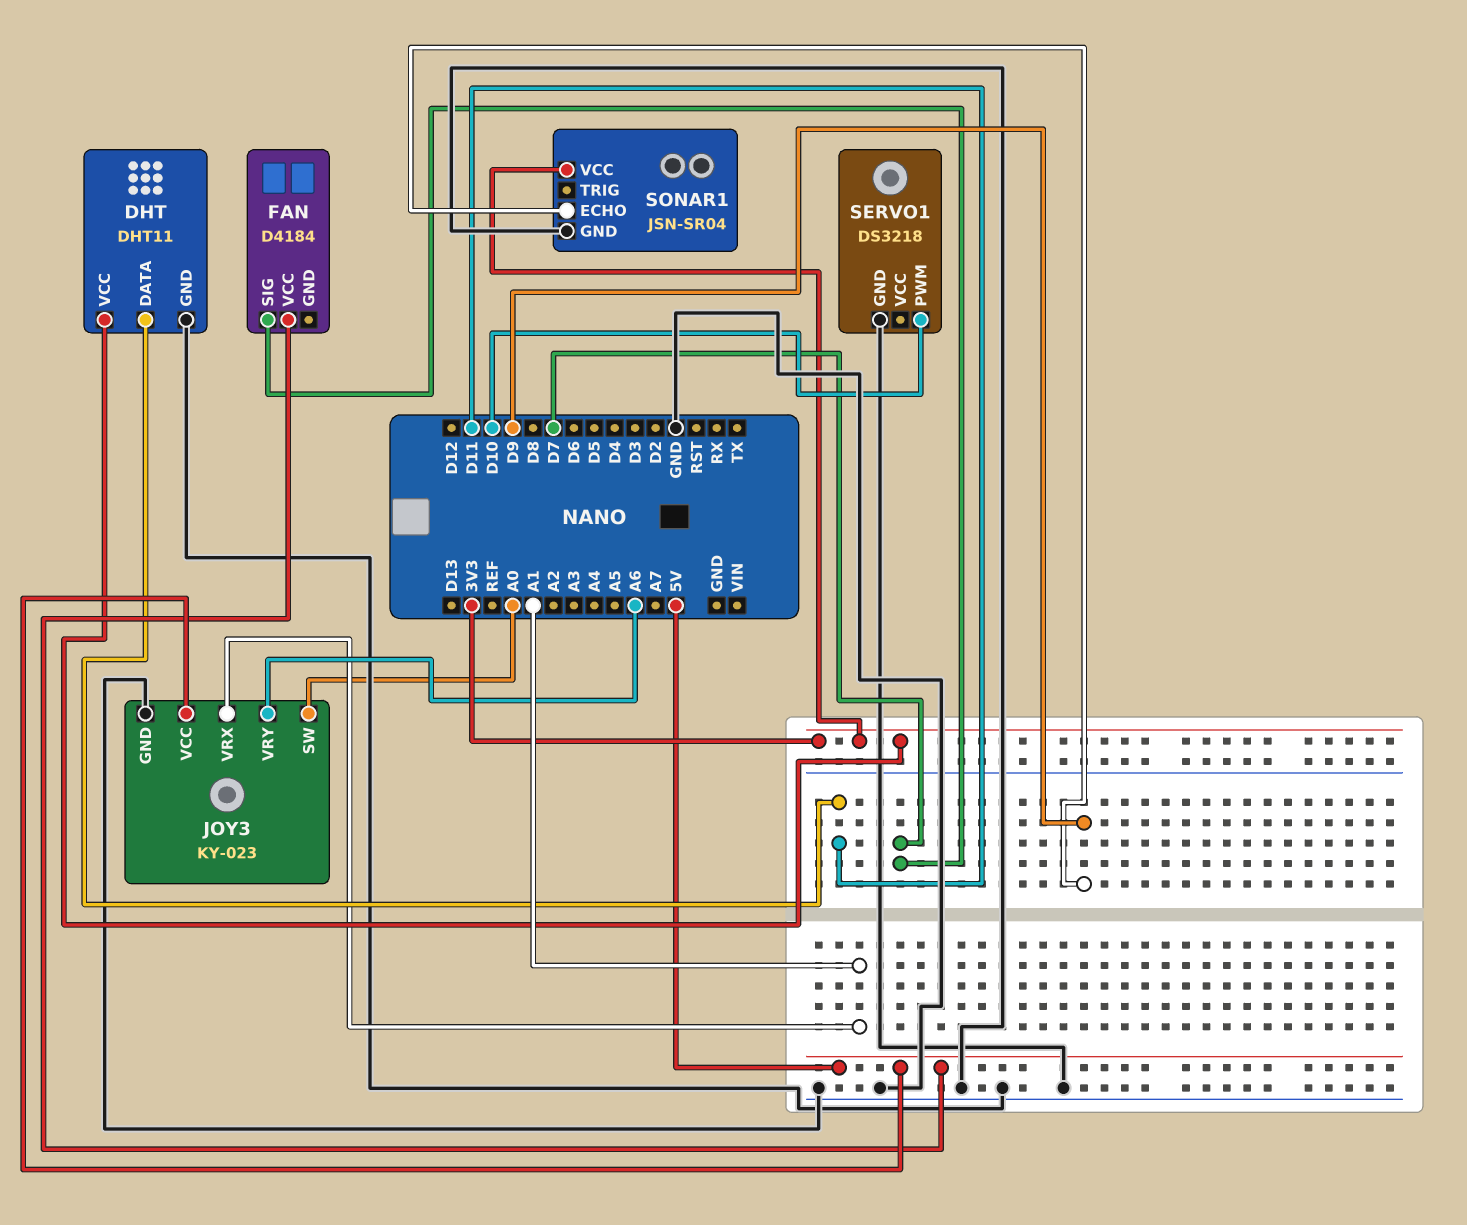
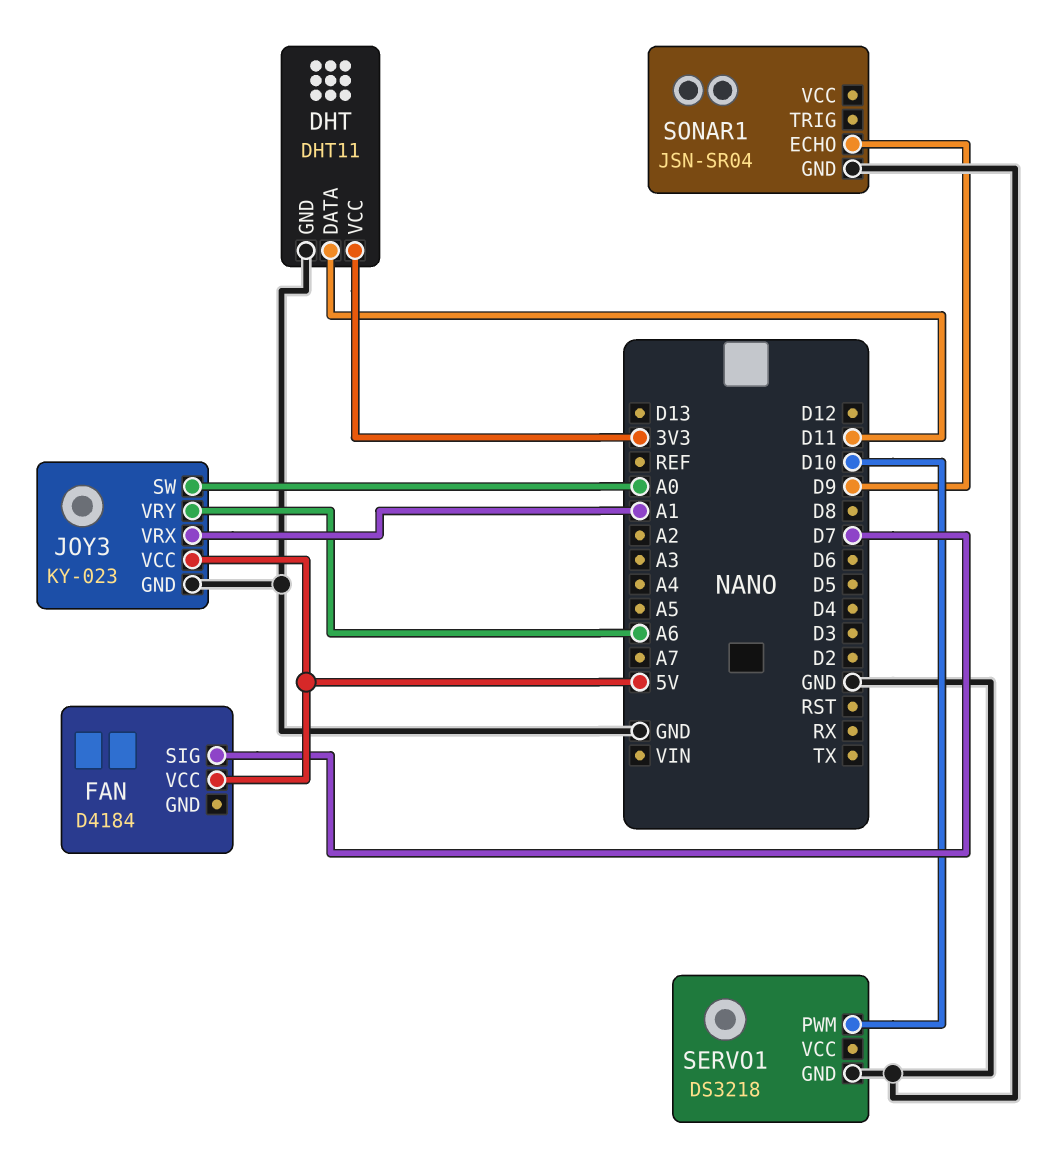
SONAR1 pin VCC: 3V3 -> none

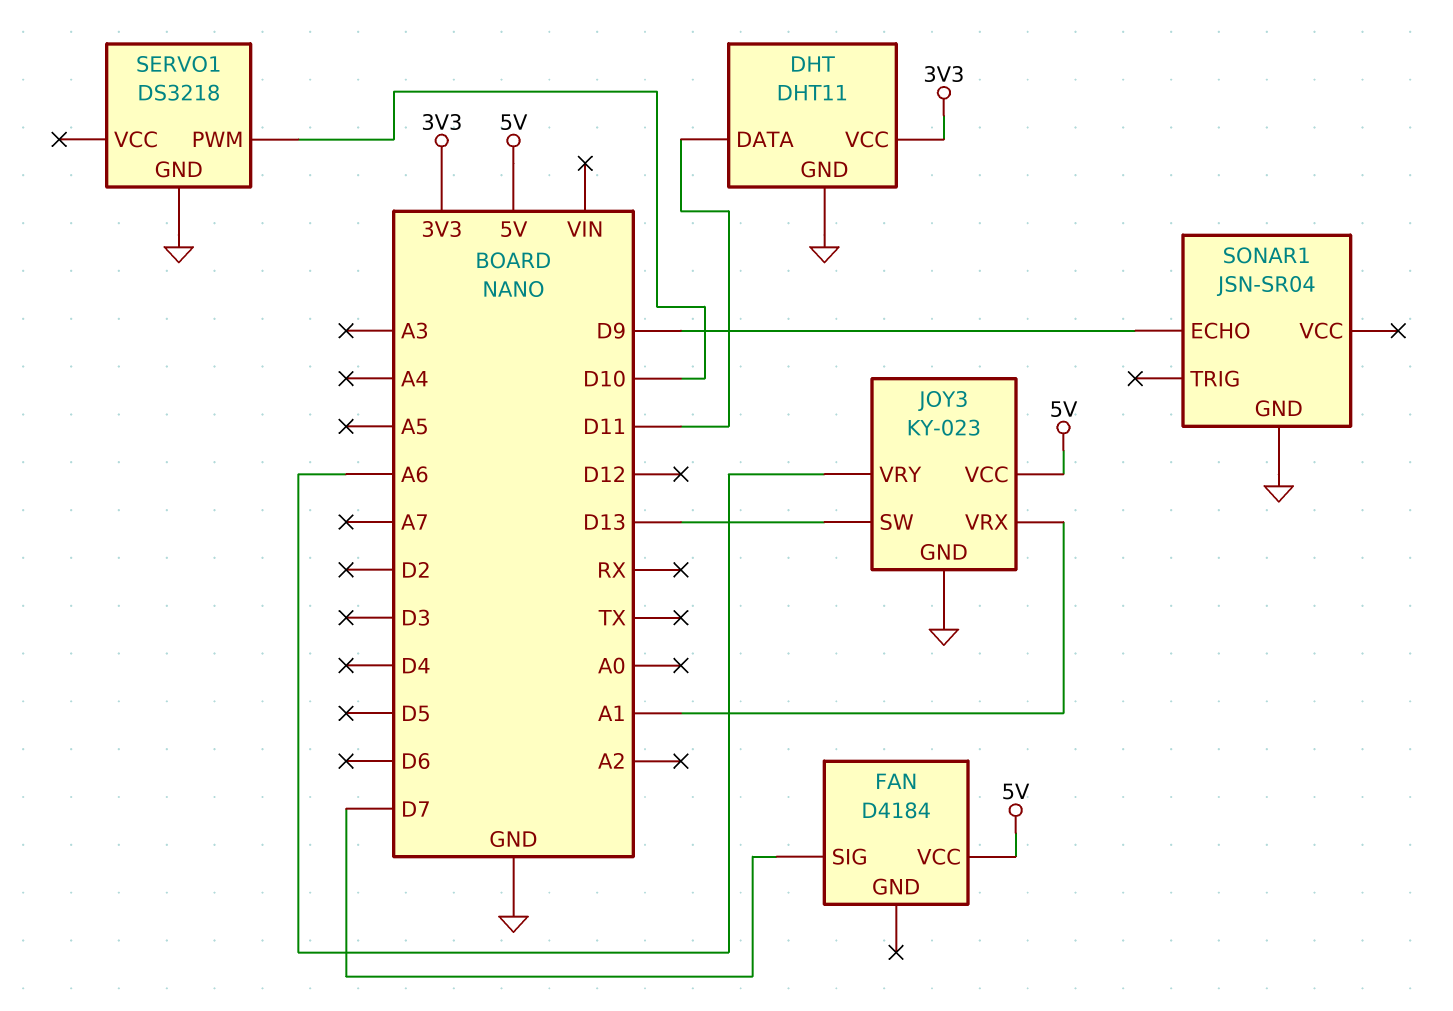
JOY3 pin SW: A0 -> D13

